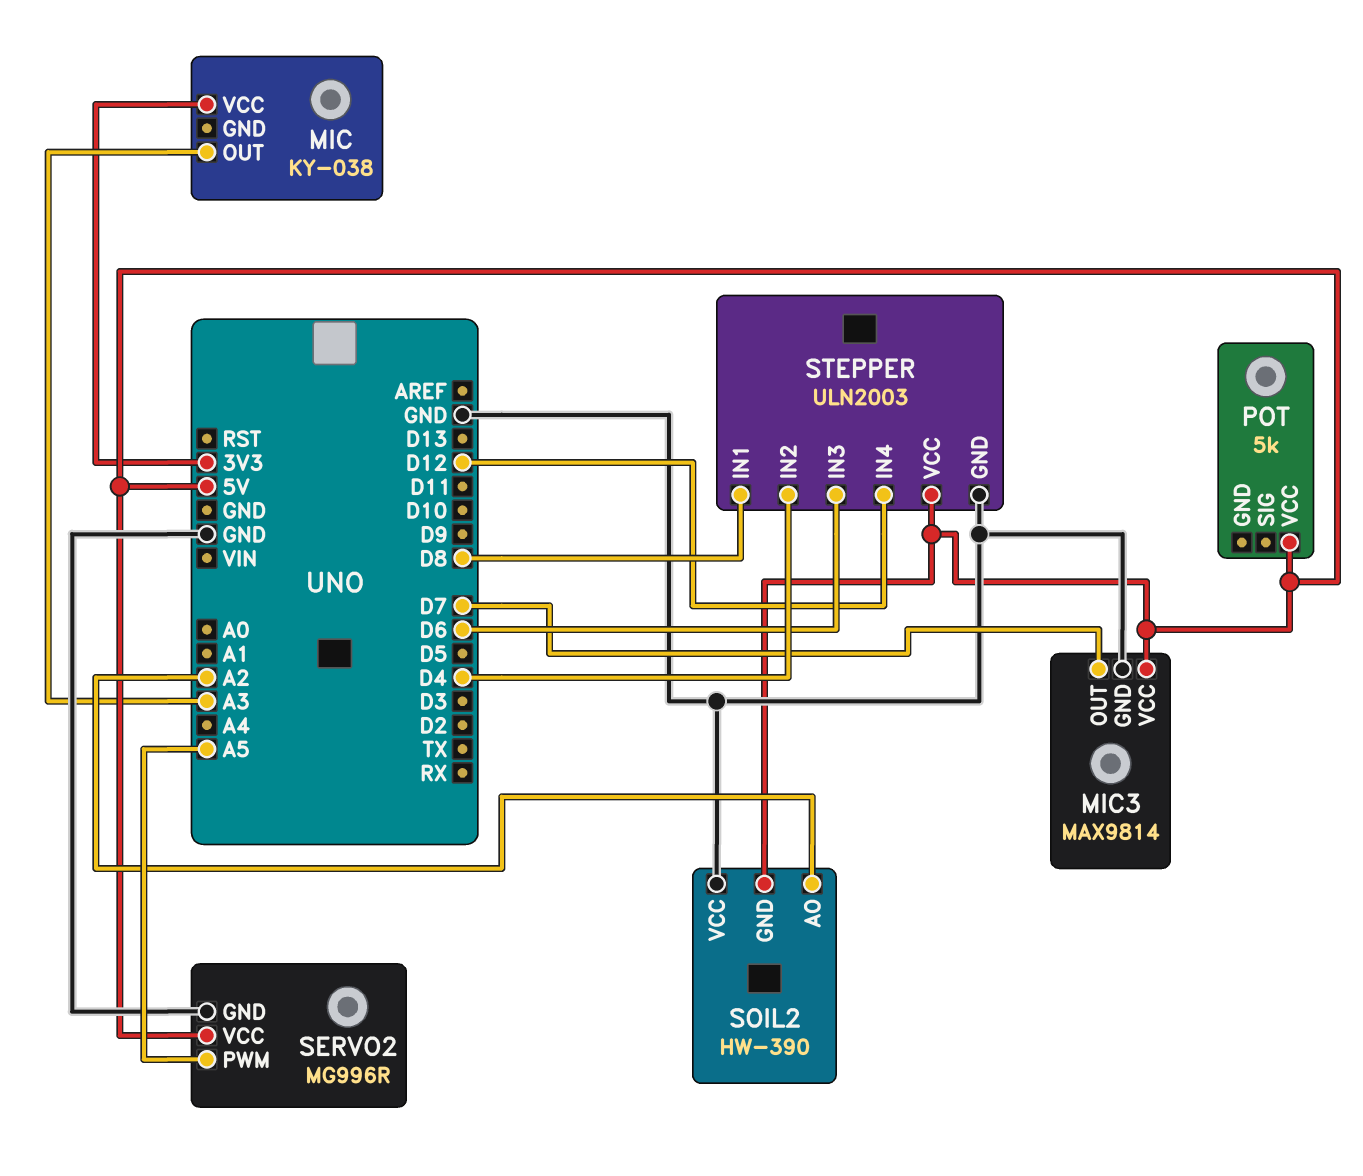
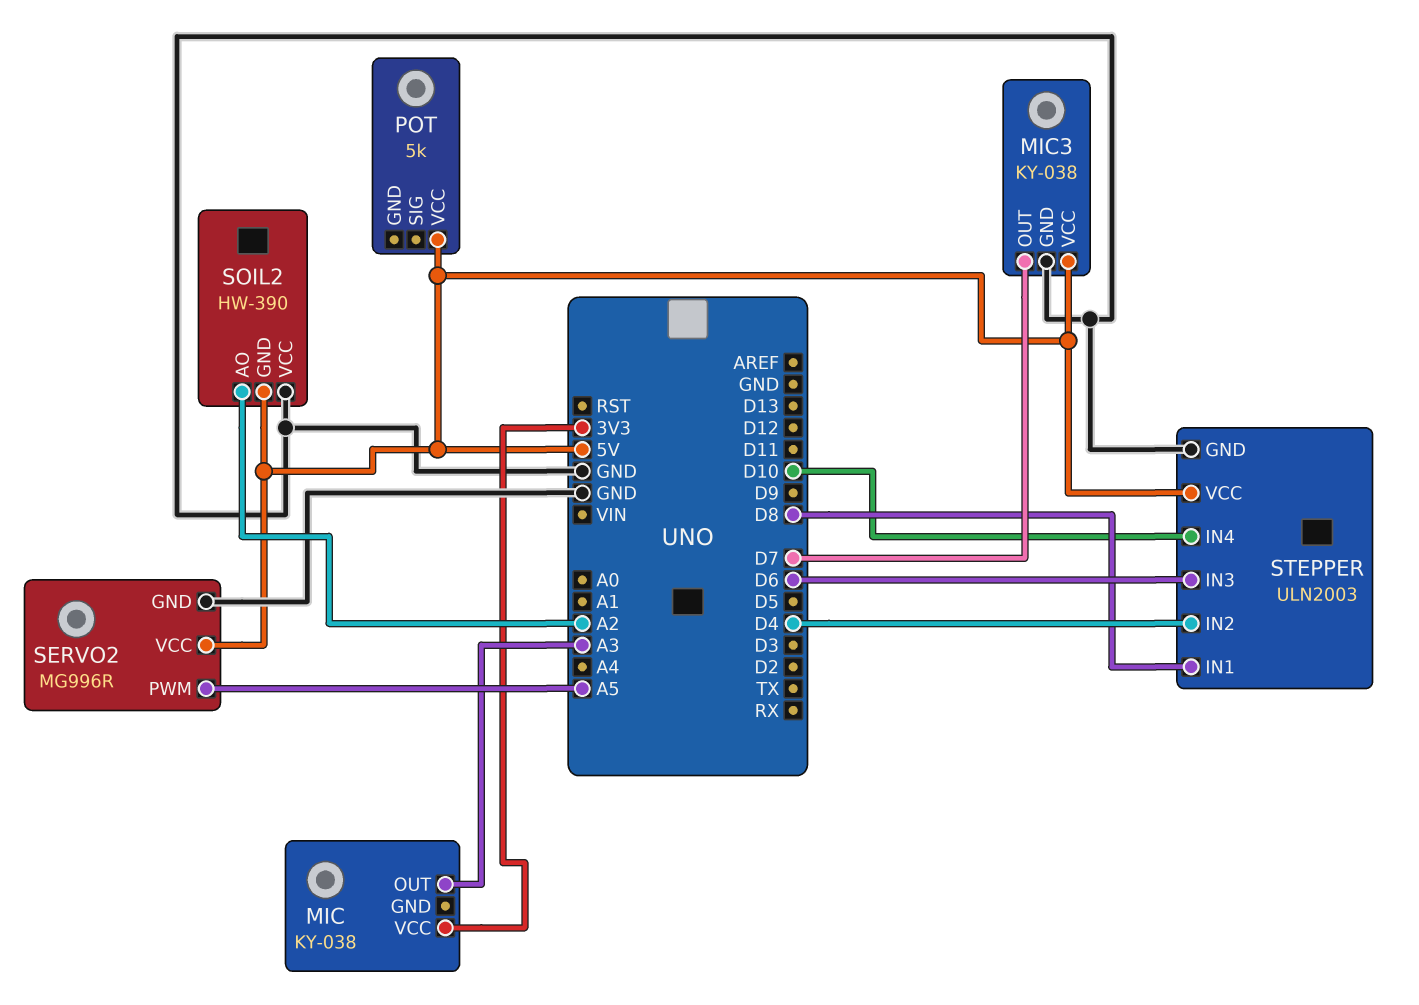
MIC3: MAX9814 -> KY-038
STEPPER pin IN4: D12 -> D10

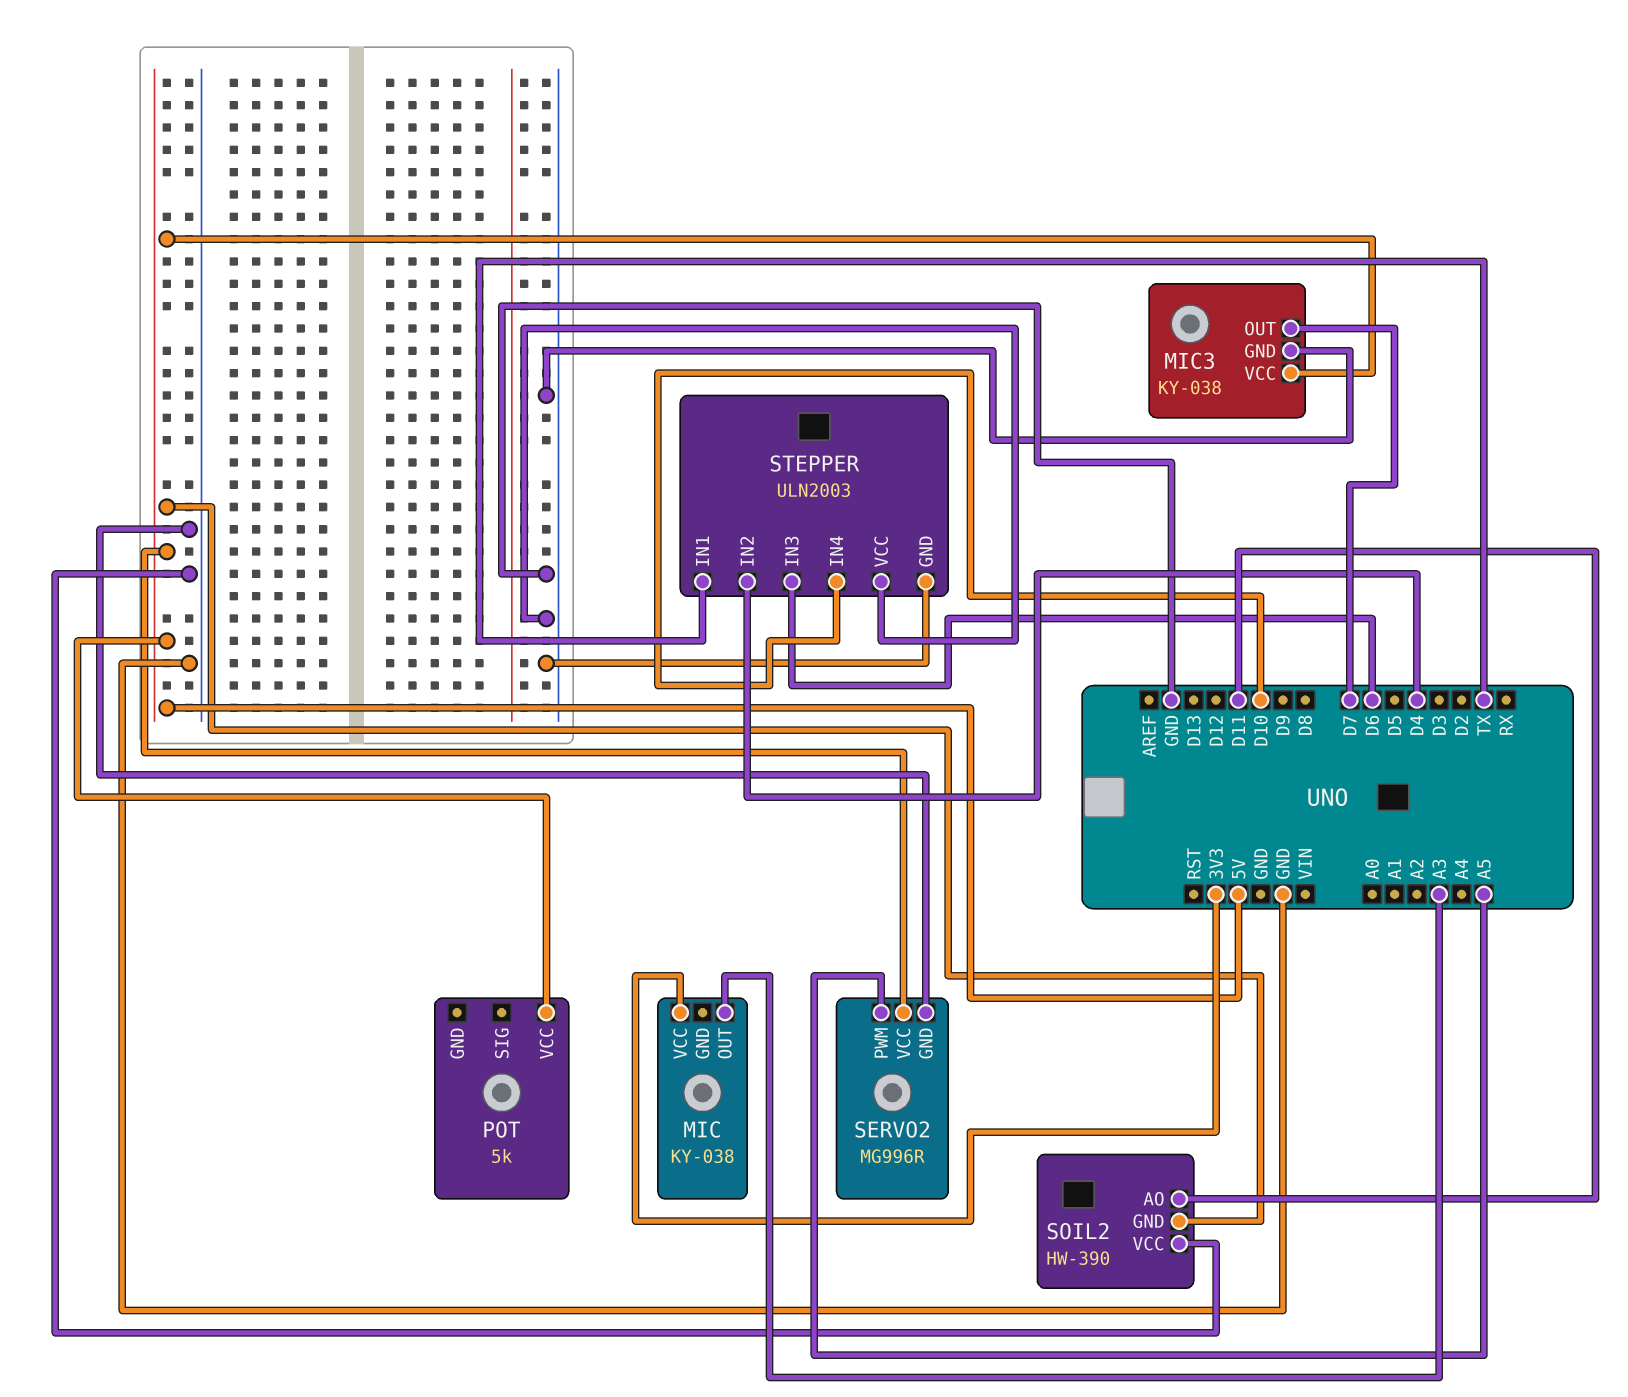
SOIL2 pin AO: A2 -> D11
STEPPER pin IN1: D8 -> TX
STEPPER pin VCC: 5V -> GND

